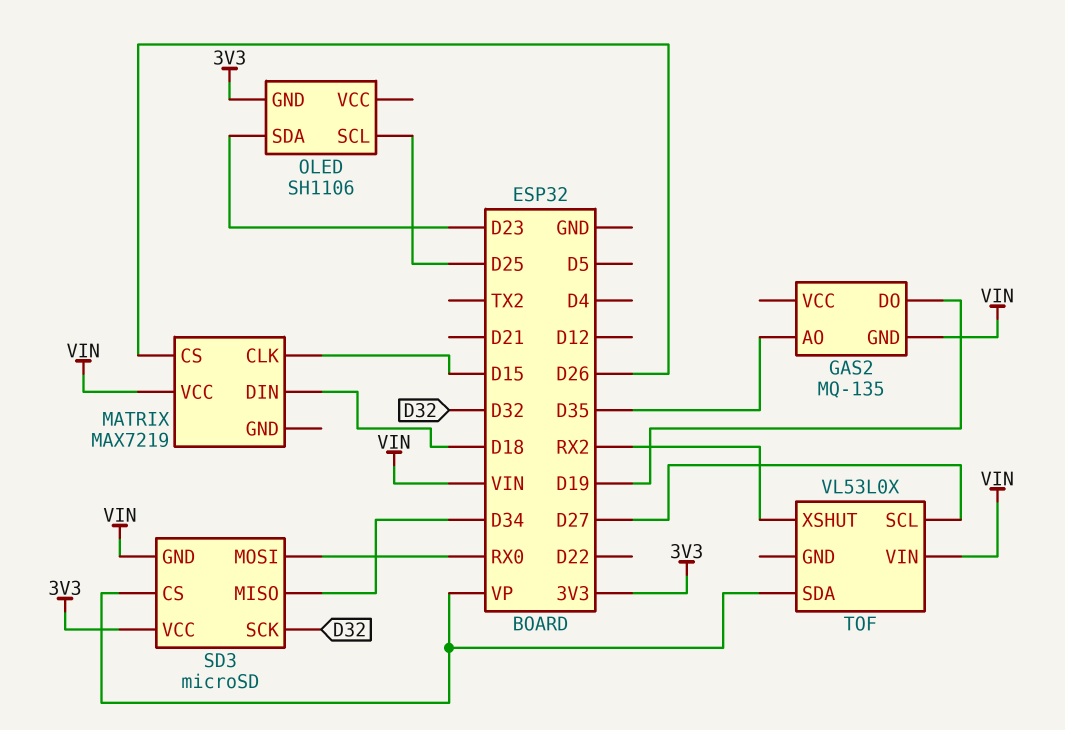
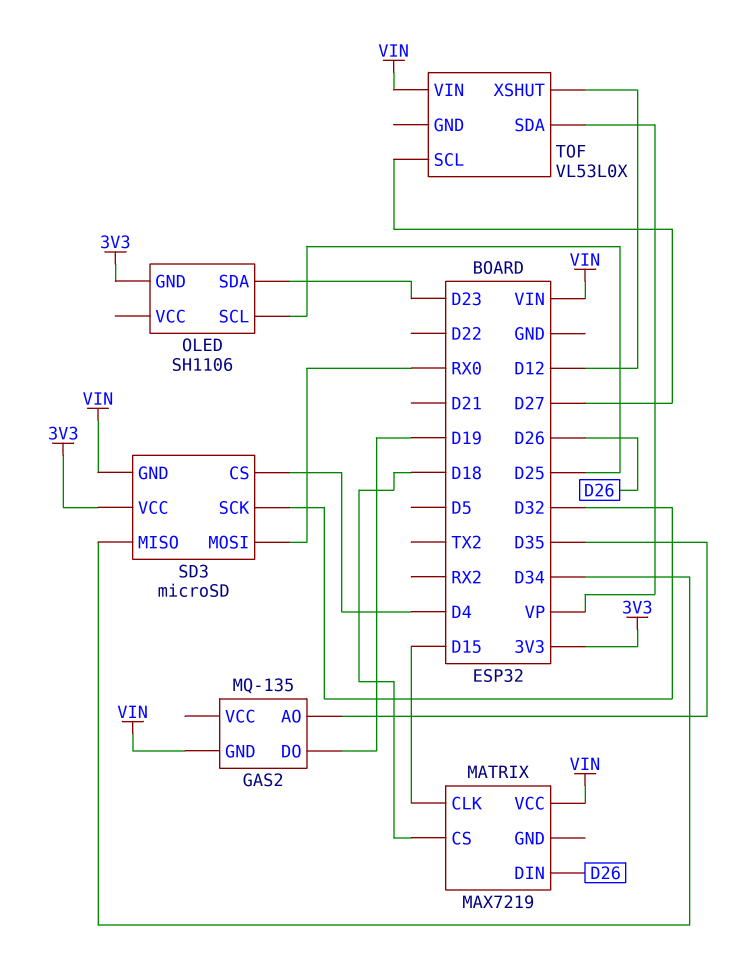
MATRIX pin CS: D26 -> D18
MATRIX pin DIN: D18 -> D26
SD3 pin CS: VP -> D4
TOF pin XSHUT: RX2 -> D12

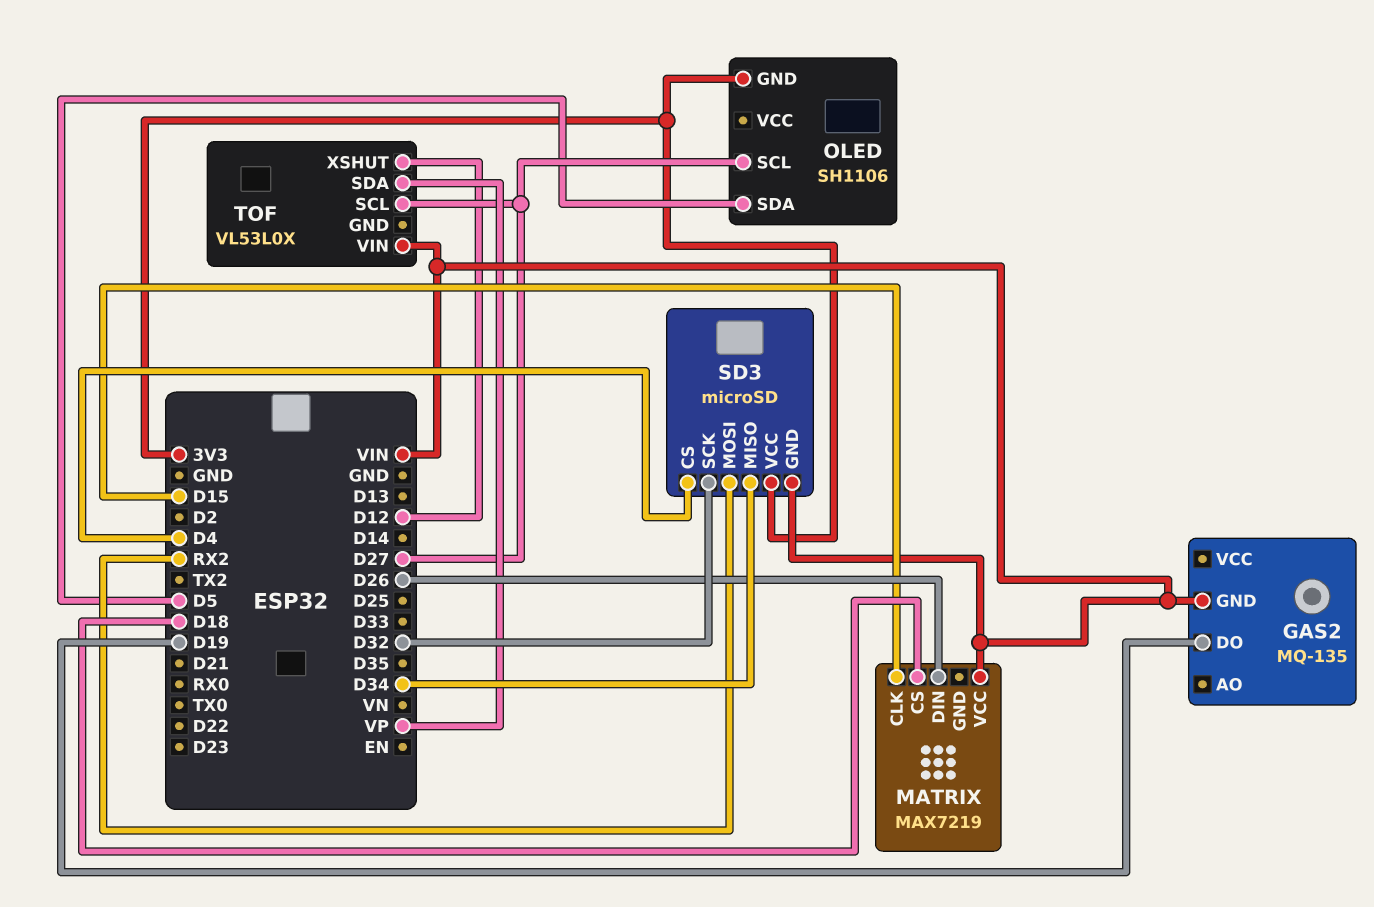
GAS2 pin AO: D35 -> none
OLED pin SCL: D25 -> D27
OLED pin SDA: D23 -> D5
SD3 pin MOSI: RX0 -> RX2

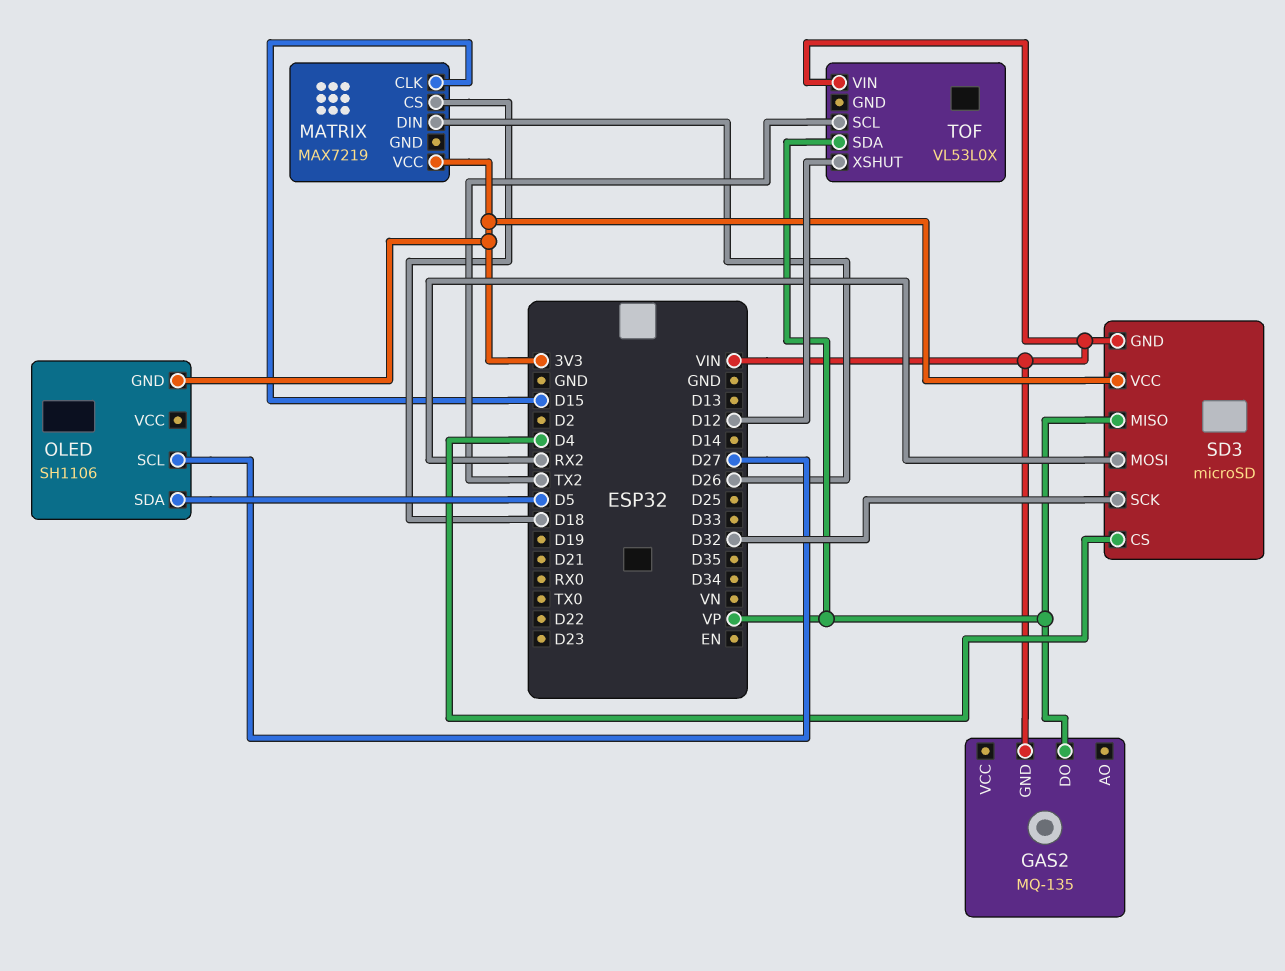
GAS2 pin DO: D19 -> VP
MATRIX pin VCC: VIN -> 3V3
SD3 pin MISO: D34 -> VP
TOF pin SCL: D27 -> TX2

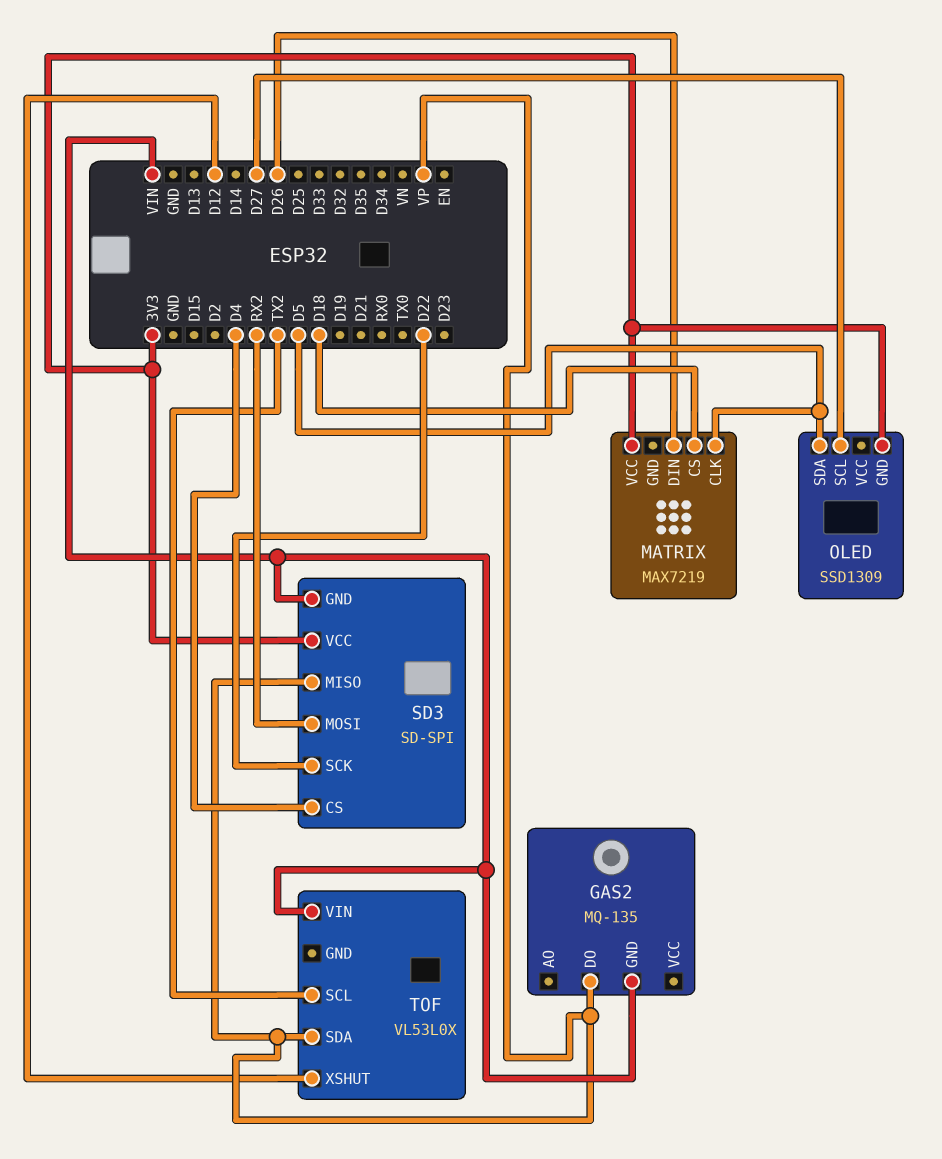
MATRIX pin CLK: D15 -> D5
OLED: SH1106 -> SSD1309
SD3: microSD -> SD-SPI
SD3 pin SCK: D32 -> D22

